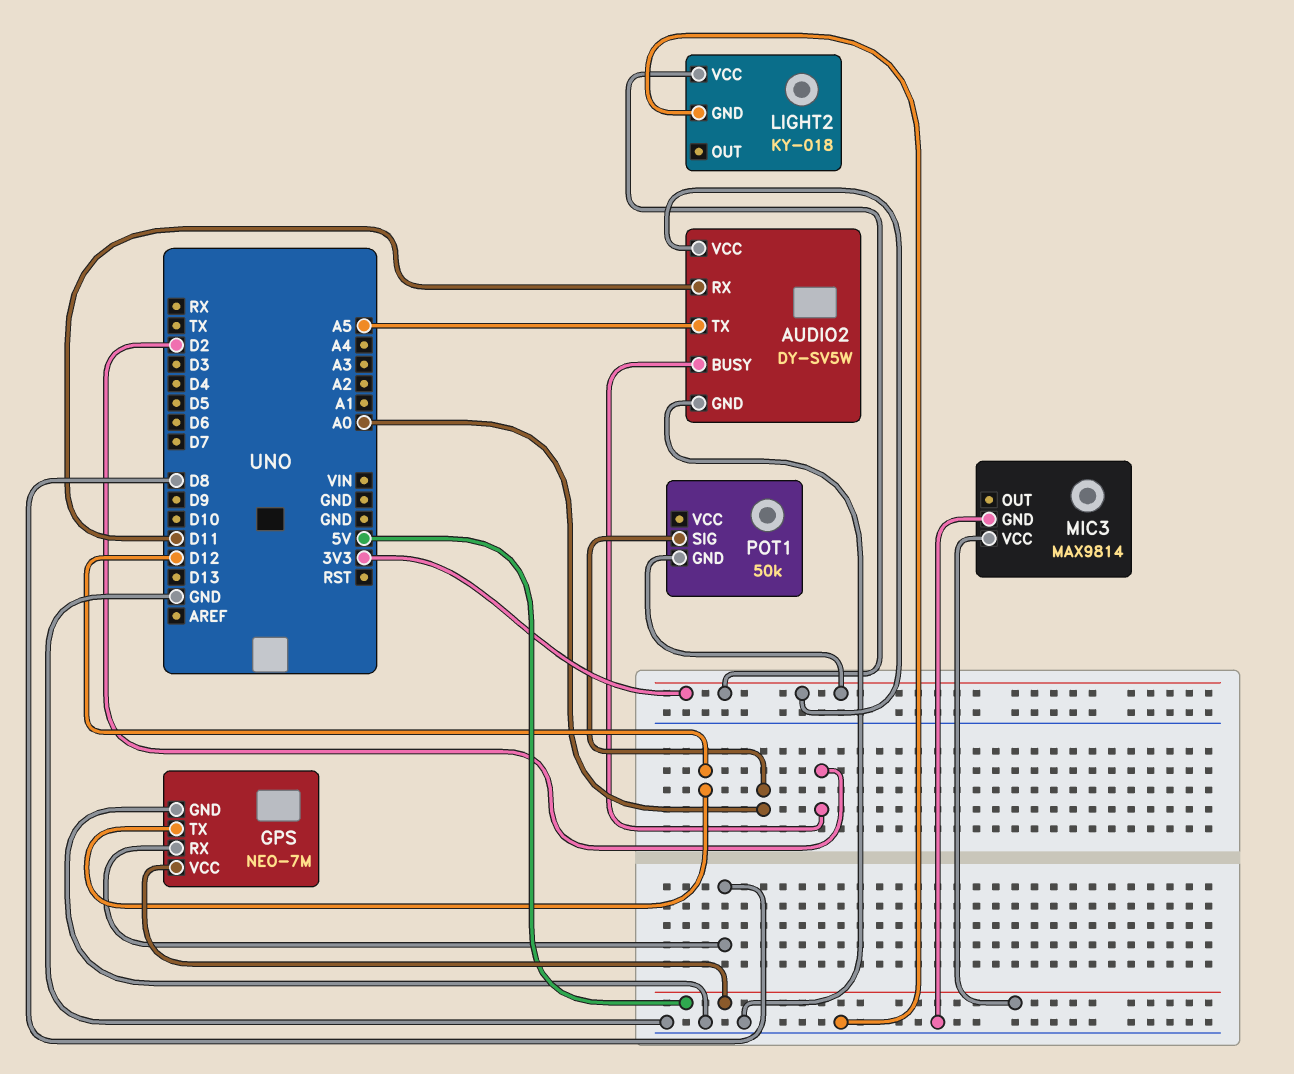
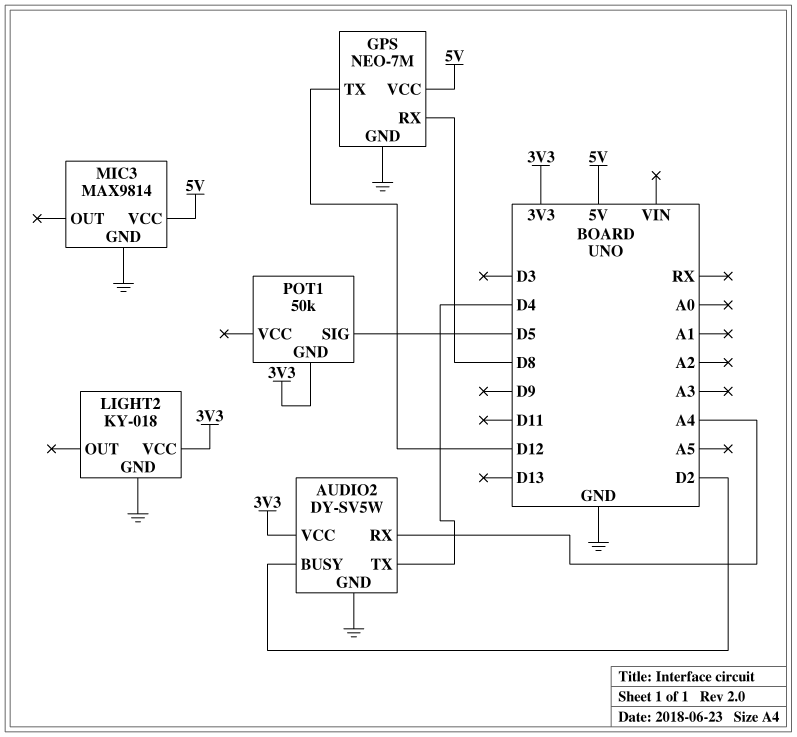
AUDIO2 pin RX: D11 -> A4
AUDIO2 pin TX: A5 -> D4
POT1 pin SIG: A0 -> D5

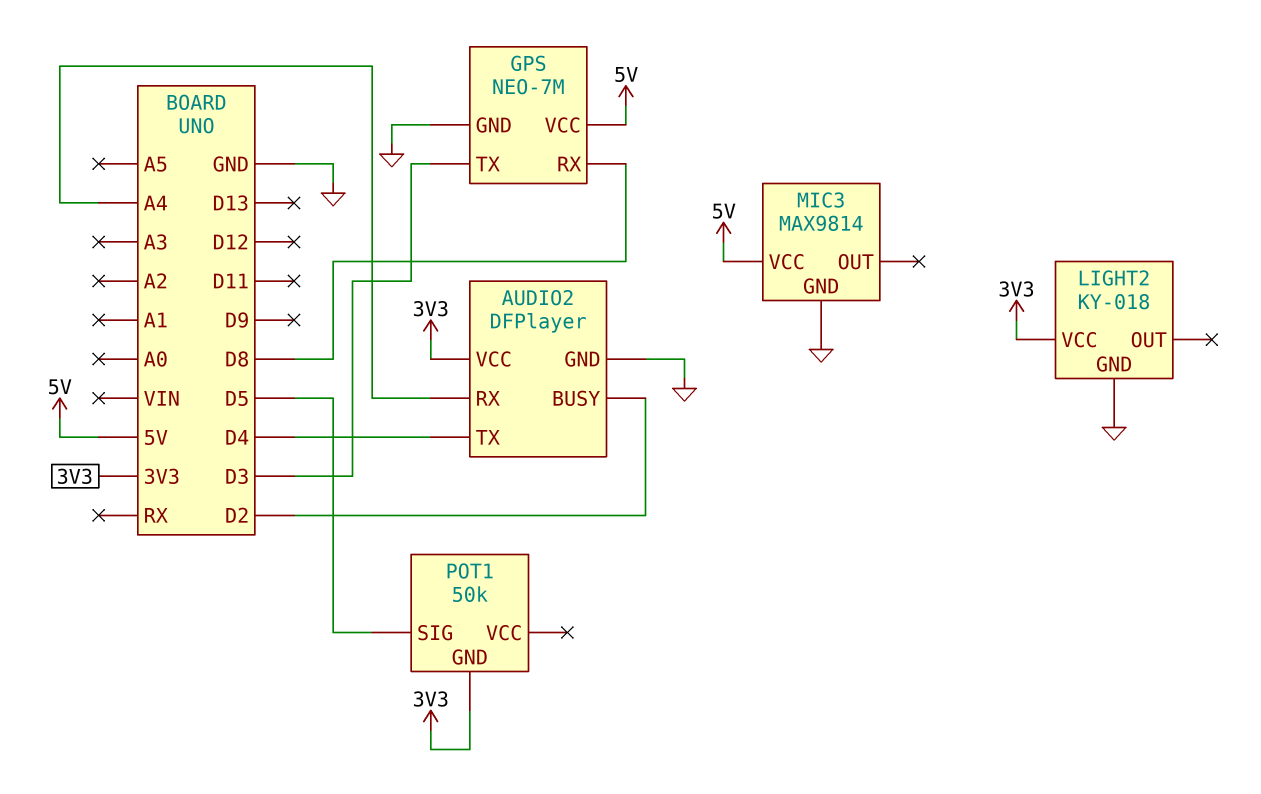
AUDIO2: DY-SV5W -> DFPlayer
GPS pin TX: D12 -> D3

